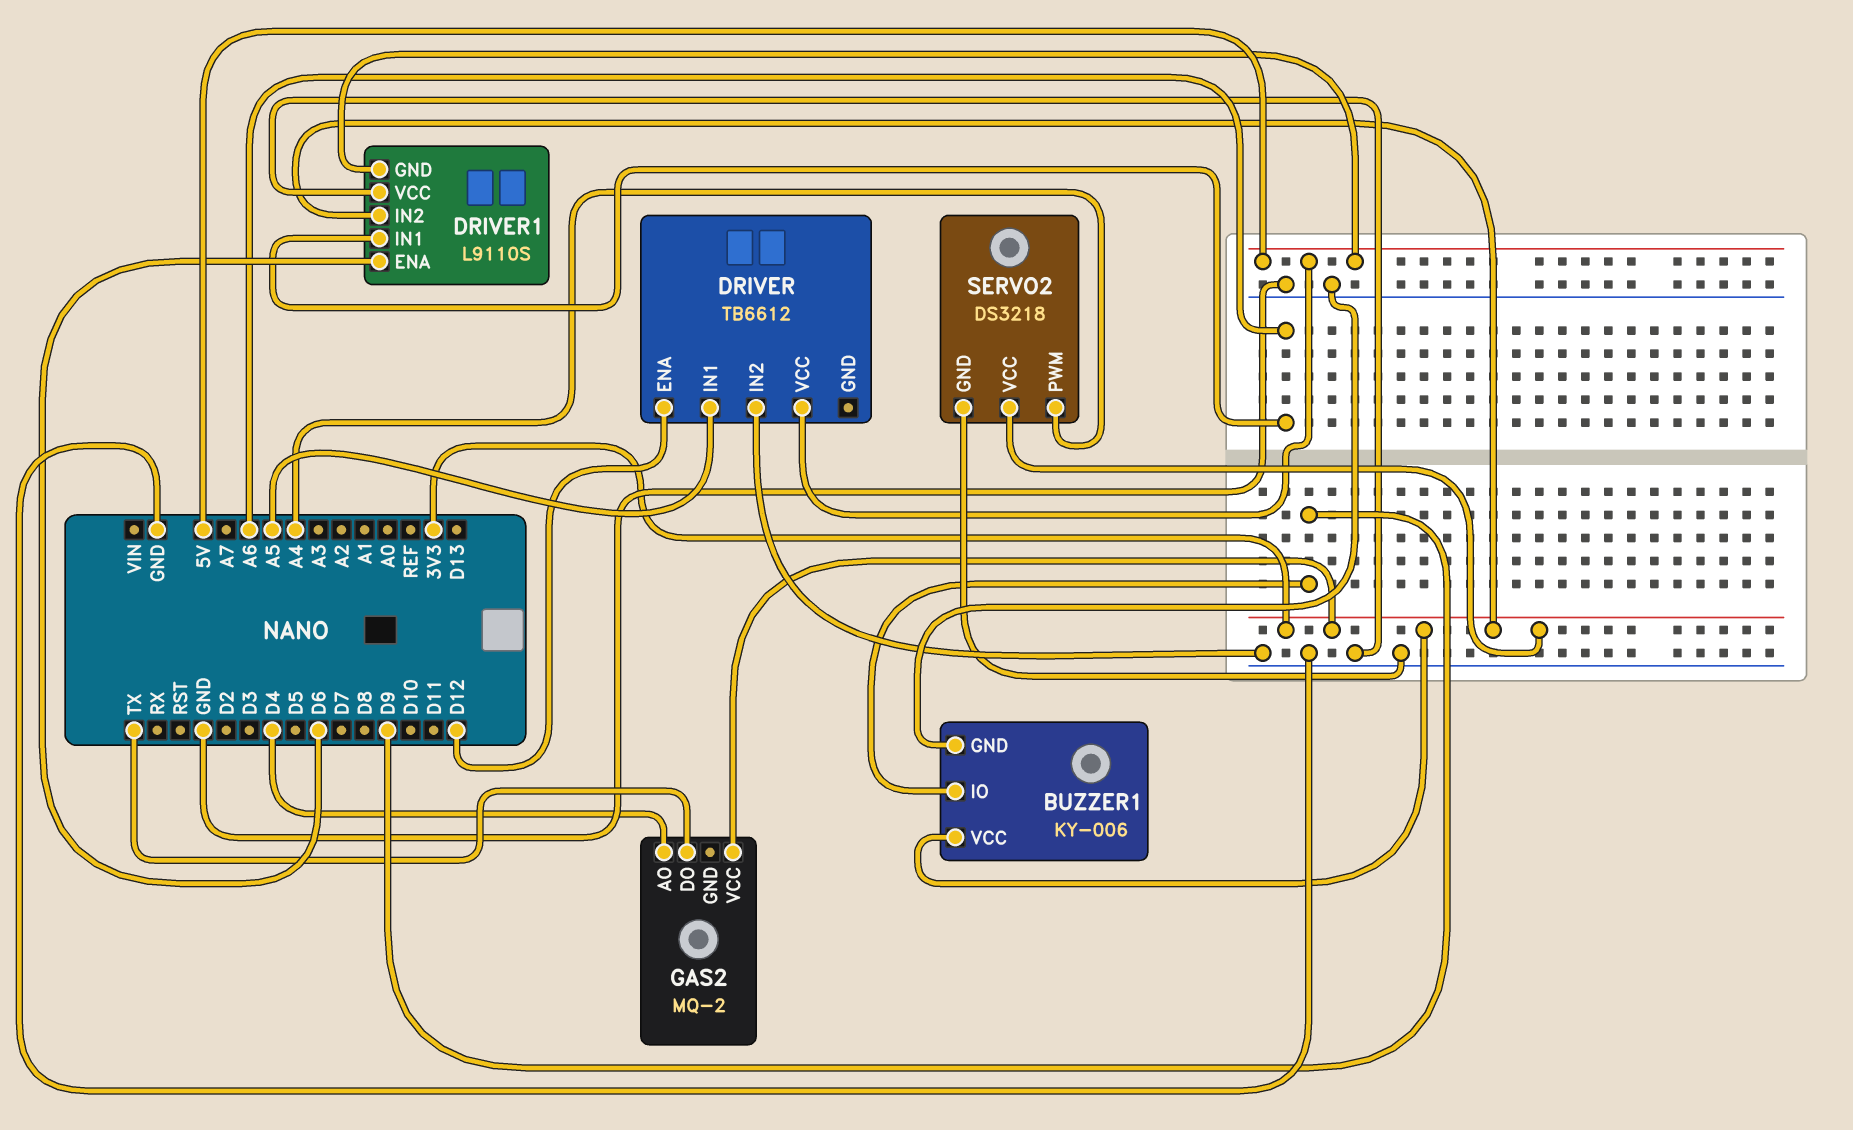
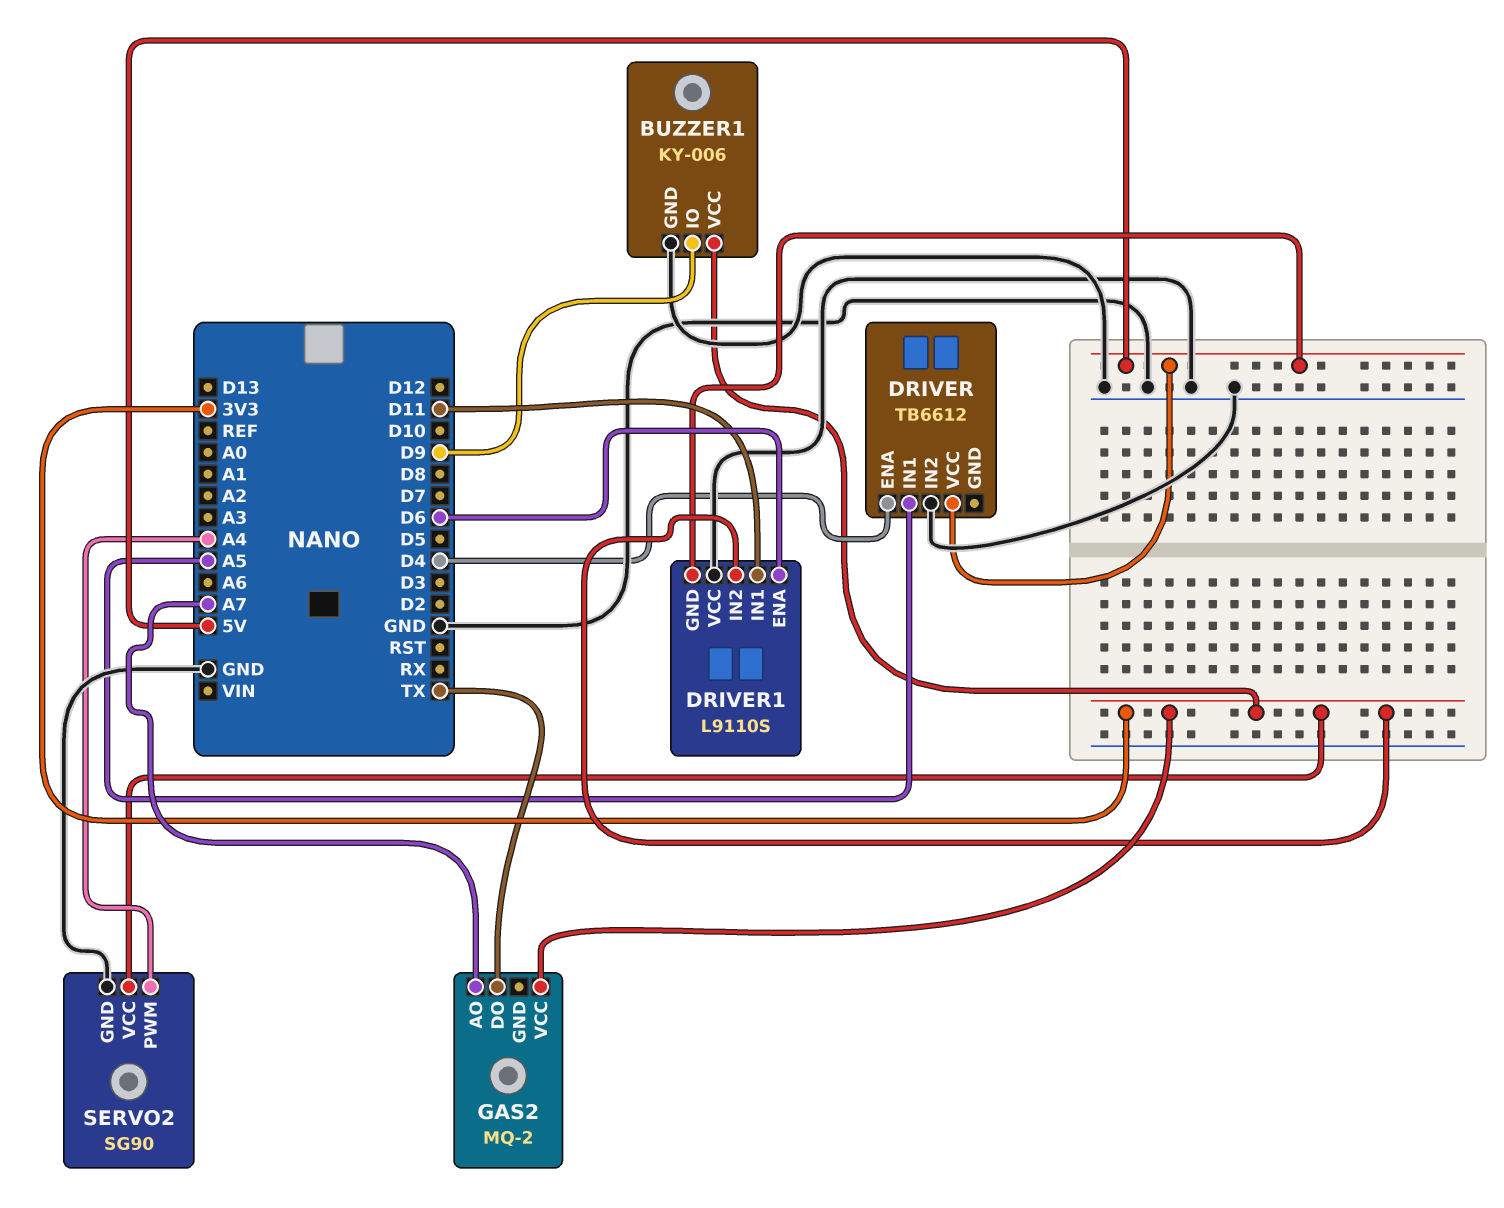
DRIVER pin ENA: D12 -> D4
DRIVER1 pin IN1: A6 -> D11
GAS2 pin AO: D4 -> A7
SERVO2: DS3218 -> SG90

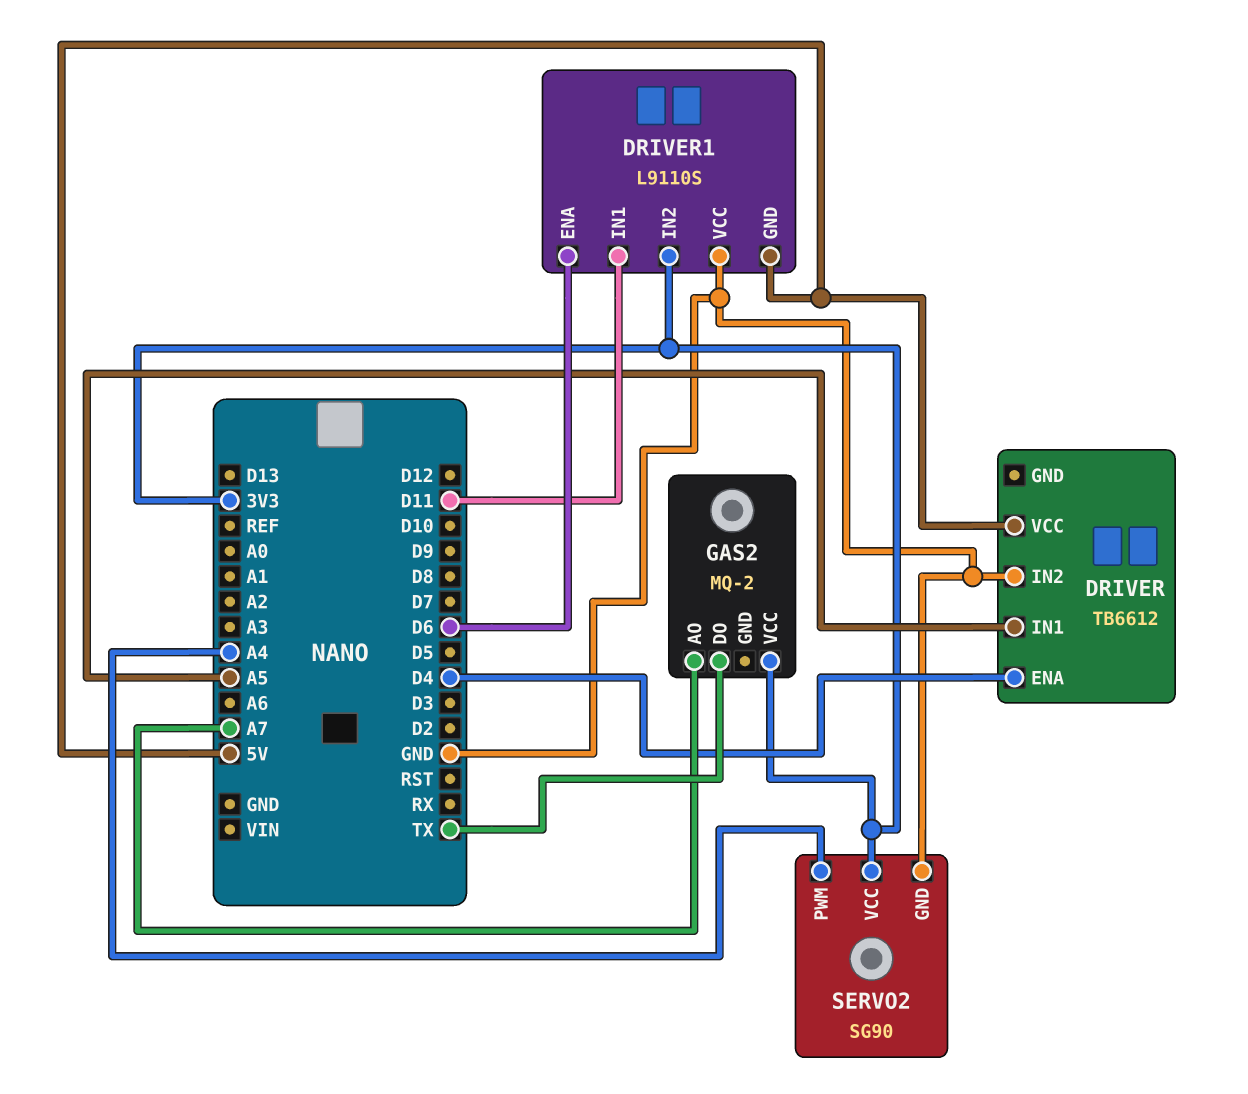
BUZZER1: KY-006 -> none
BUZZER1 pin GND: GND -> none
BUZZER1 pin IO: D9 -> none
BUZZER1 pin VCC: 3V3 -> none

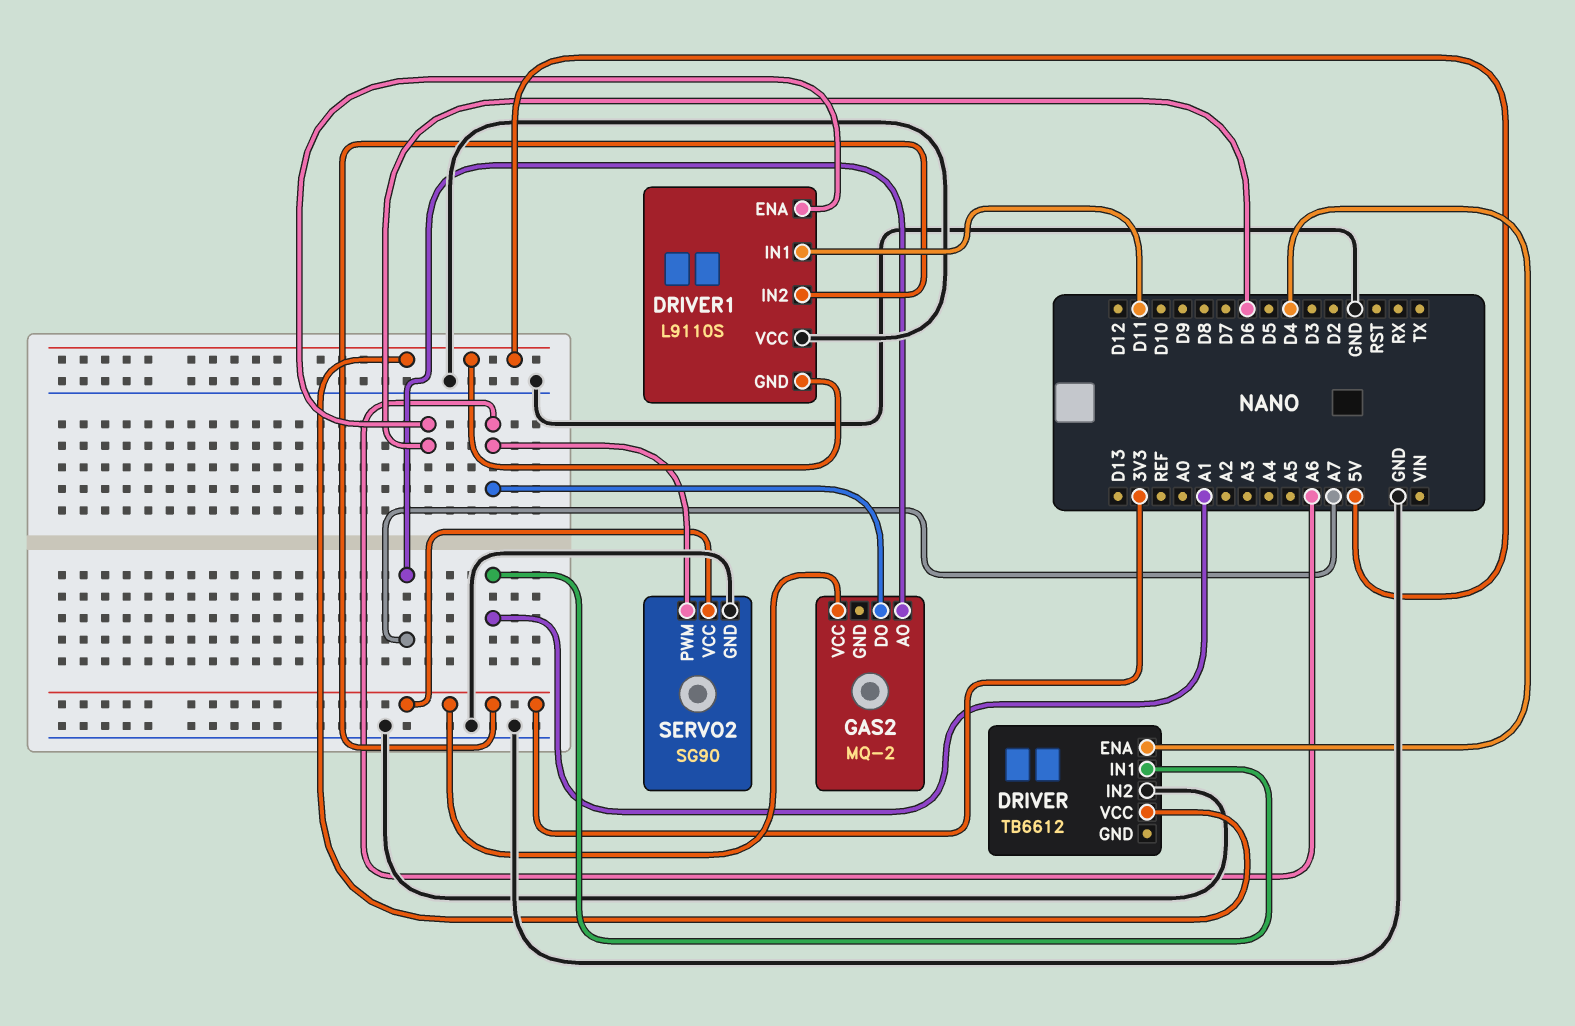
DRIVER pin IN1: A5 -> A1
GAS2 pin DO: TX -> A6
SERVO2 pin PWM: A4 -> A6

